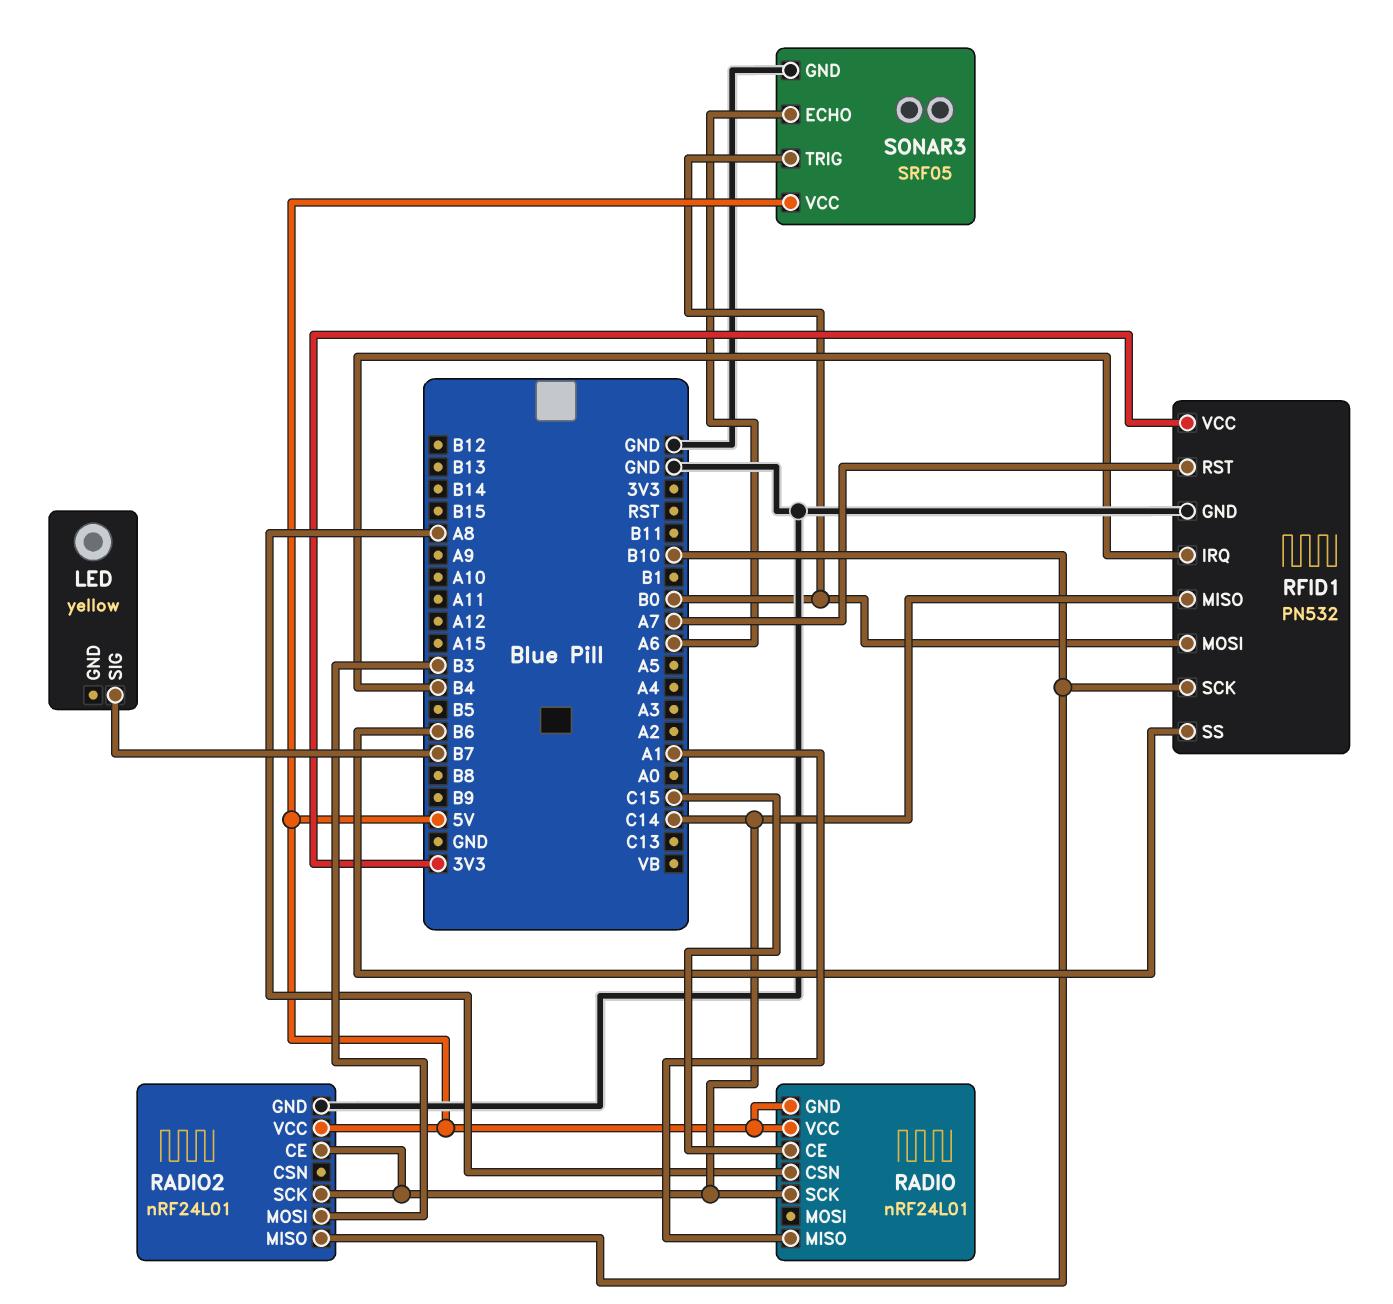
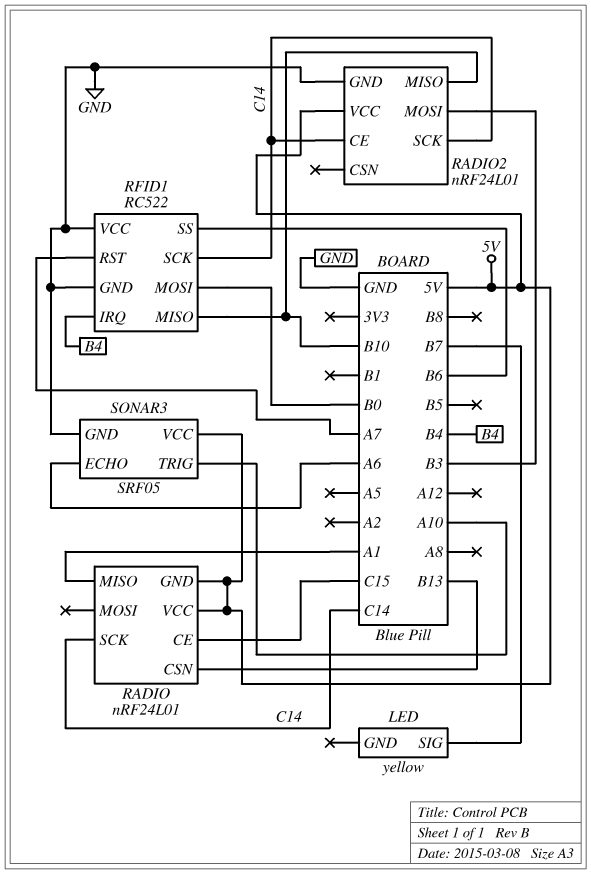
RADIO pin CSN: A8 -> B13
RFID1: PN532 -> RC522
RFID1 pin MISO: C14 -> B10
RFID1 pin SCK: B10 -> C14
RFID1 pin VCC: 3V3 -> GND
SONAR3 pin TRIG: B0 -> A10

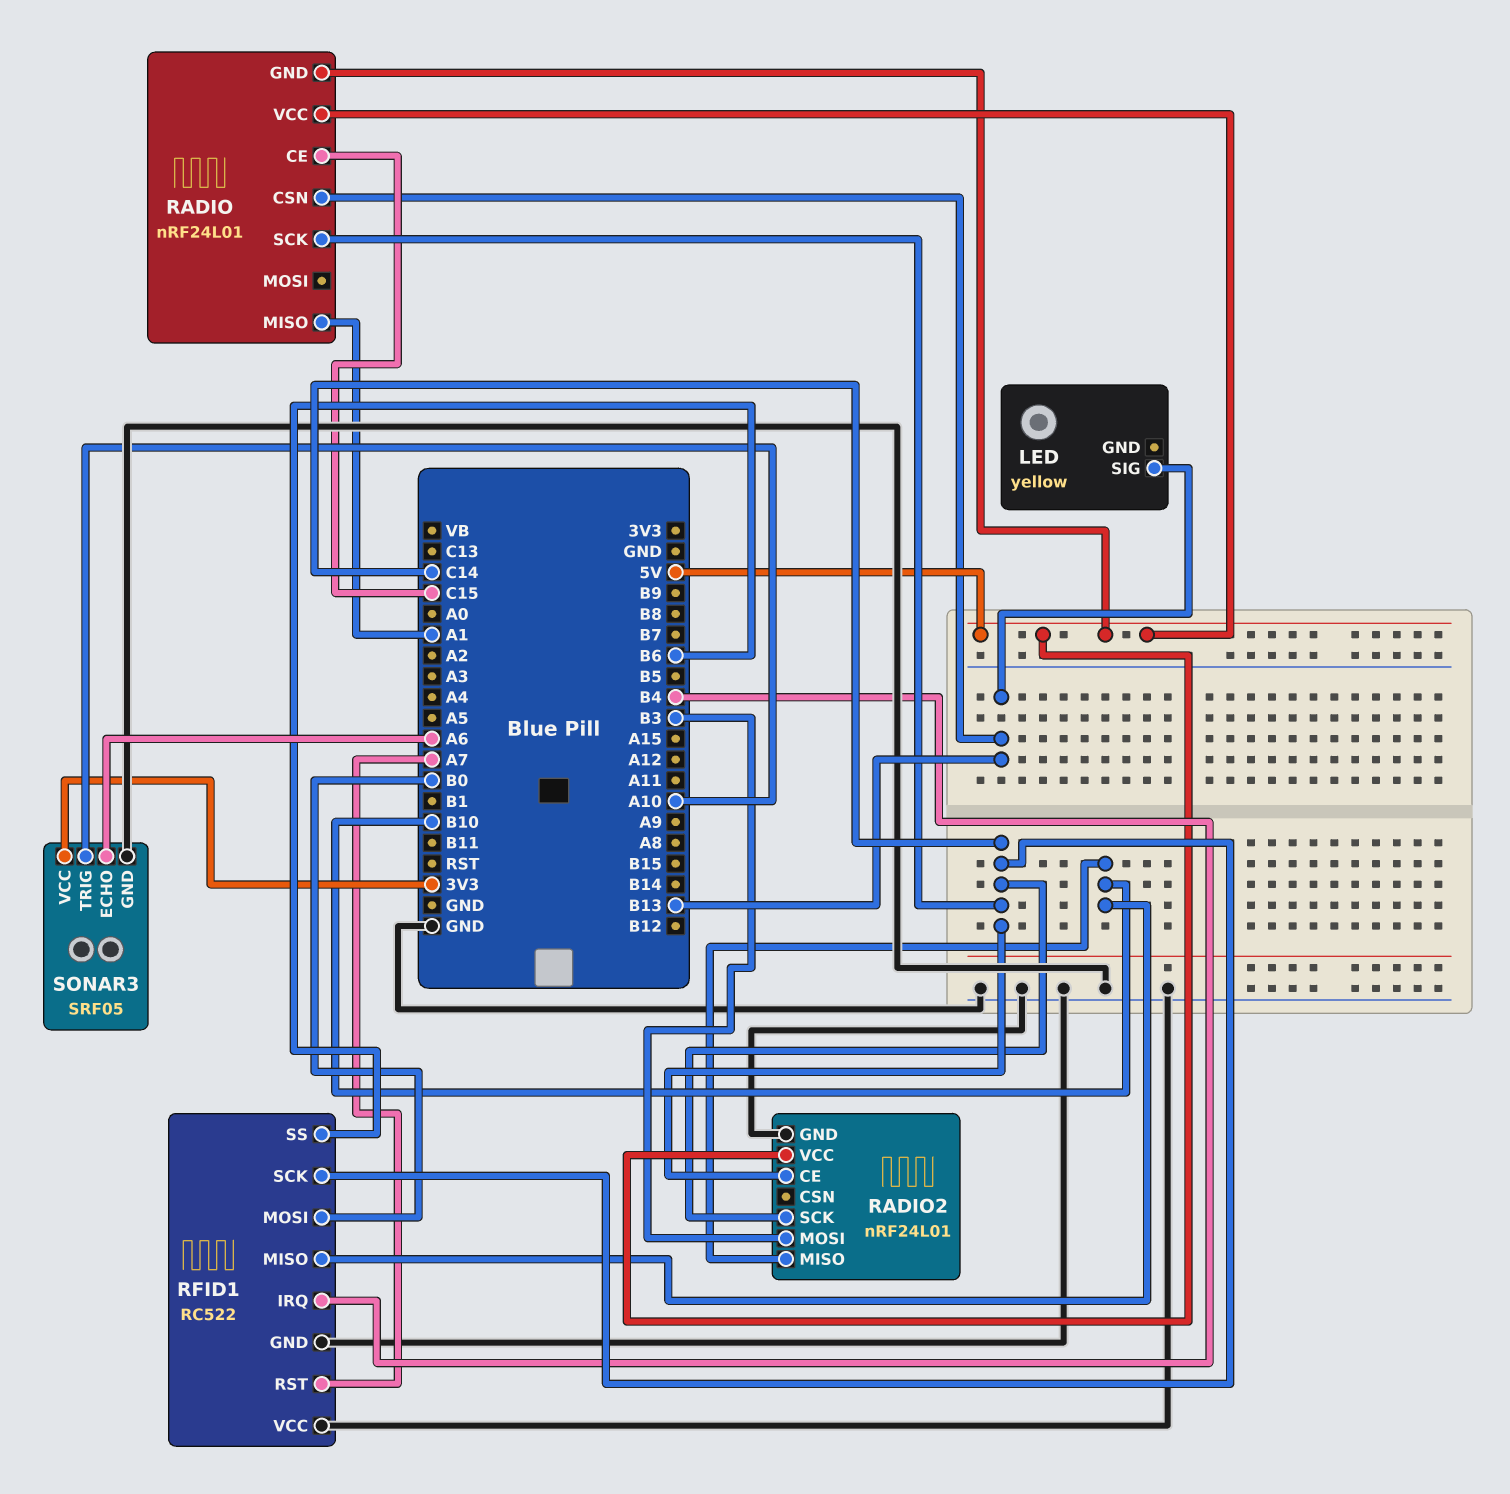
LED pin SIG: B7 -> B13
SONAR3 pin VCC: 5V -> 3V3

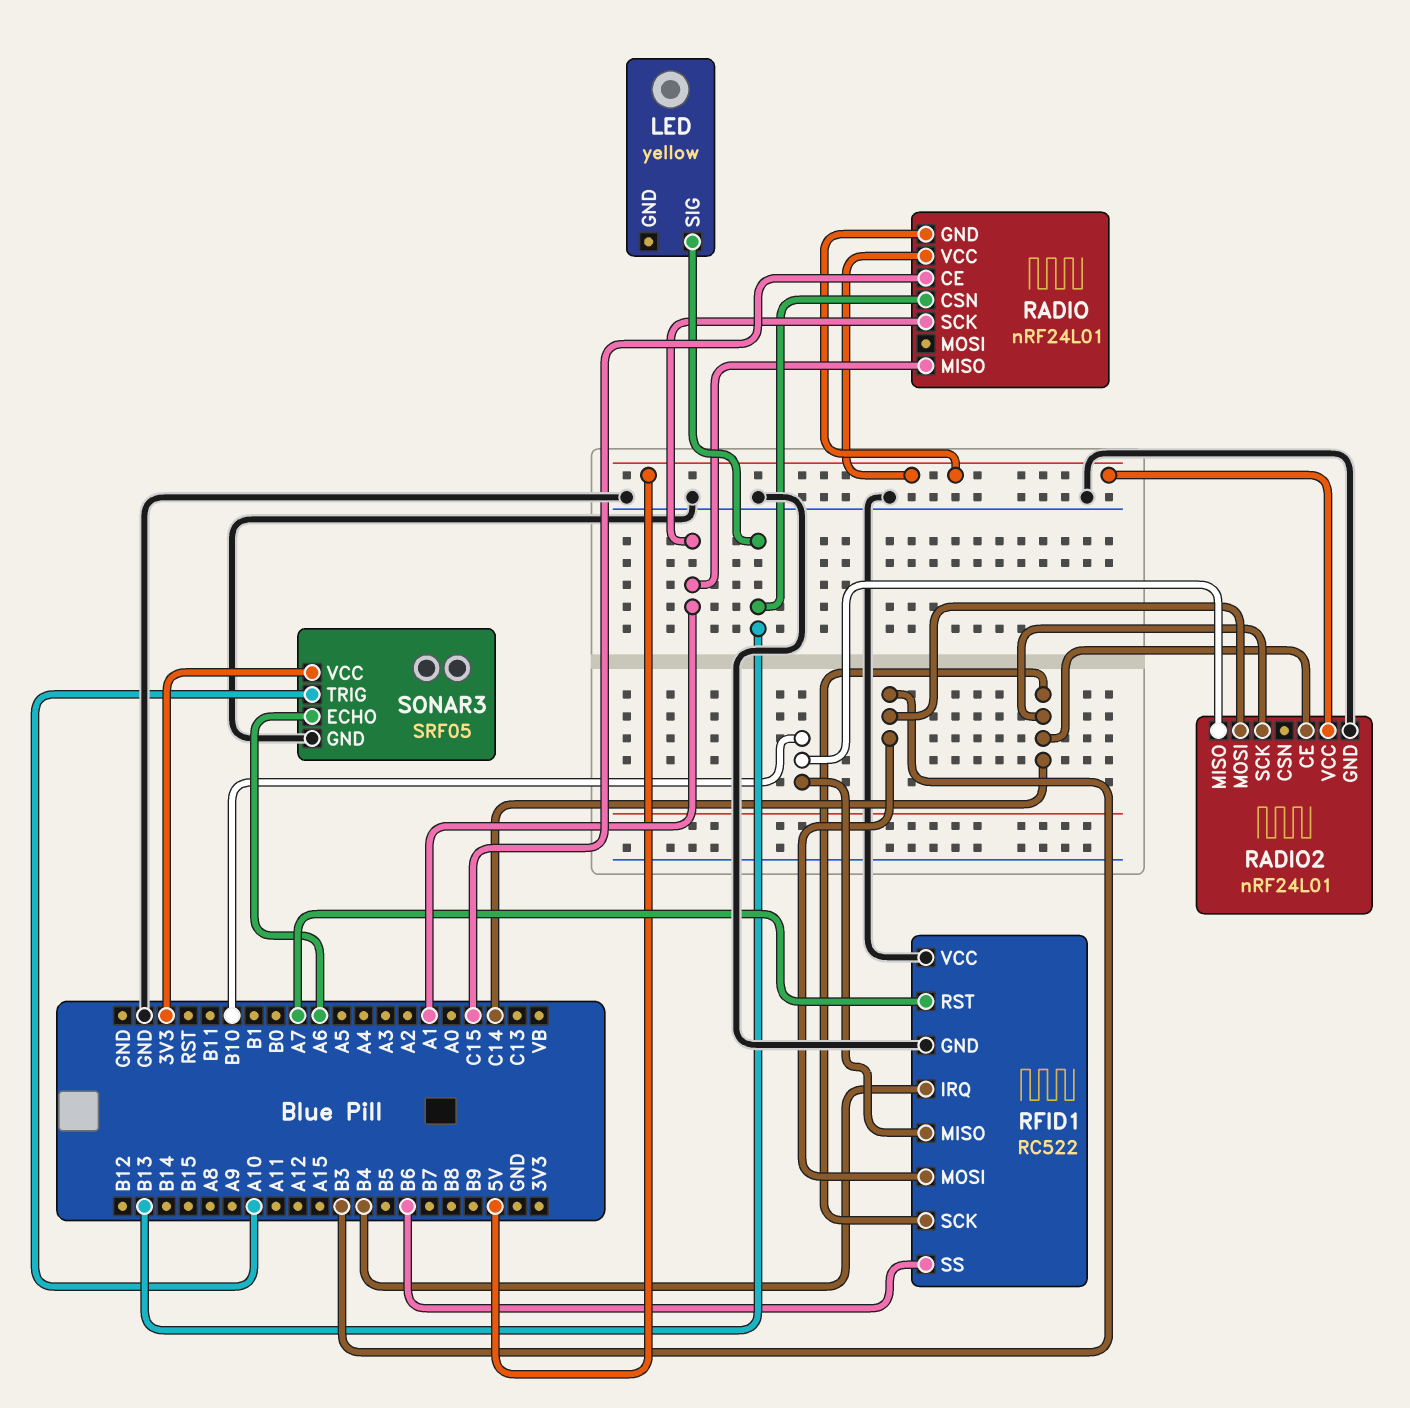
RADIO pin SCK: C14 -> A1
RFID1 pin MOSI: B0 -> B3

